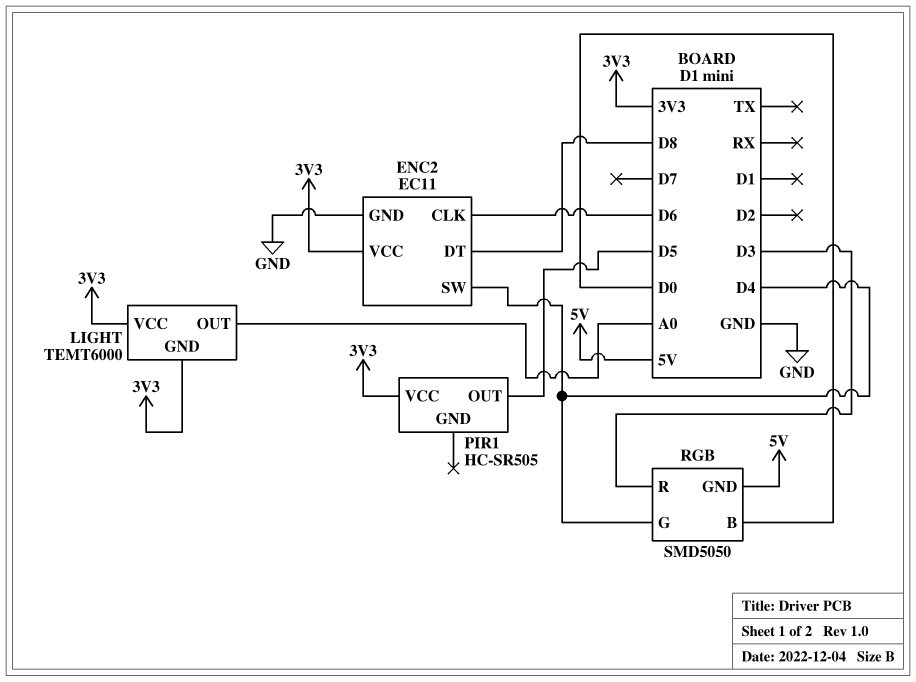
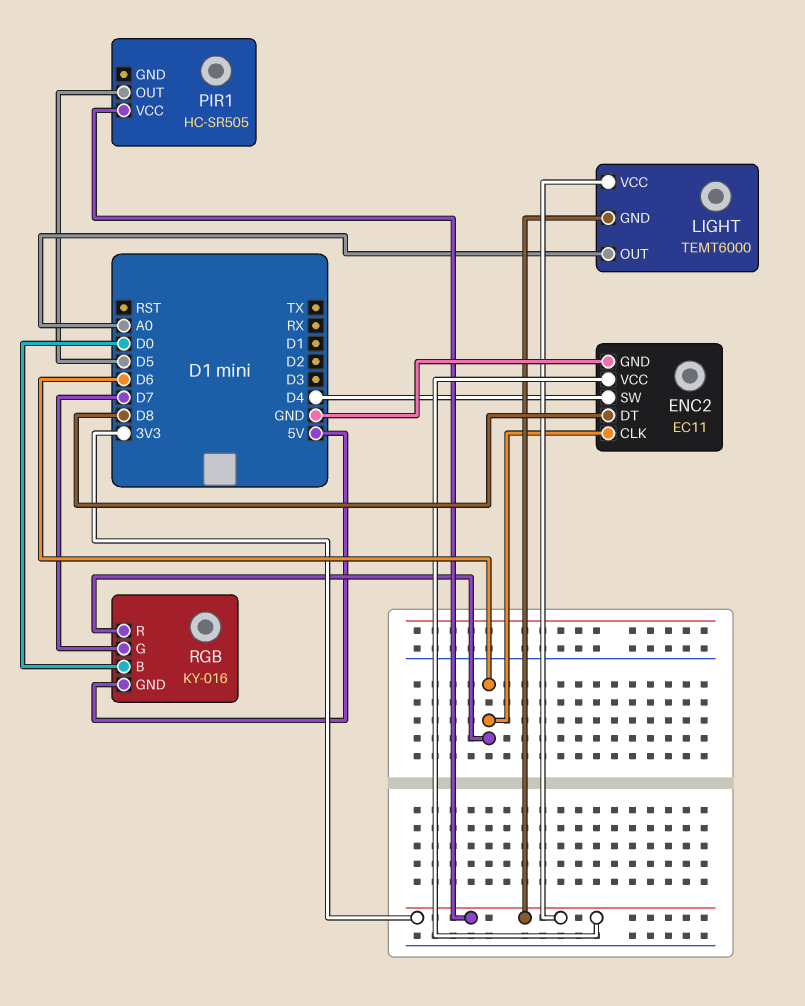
RGB: SMD5050 -> KY-016
RGB pin G: D4 -> D7
RGB pin R: D3 -> D6

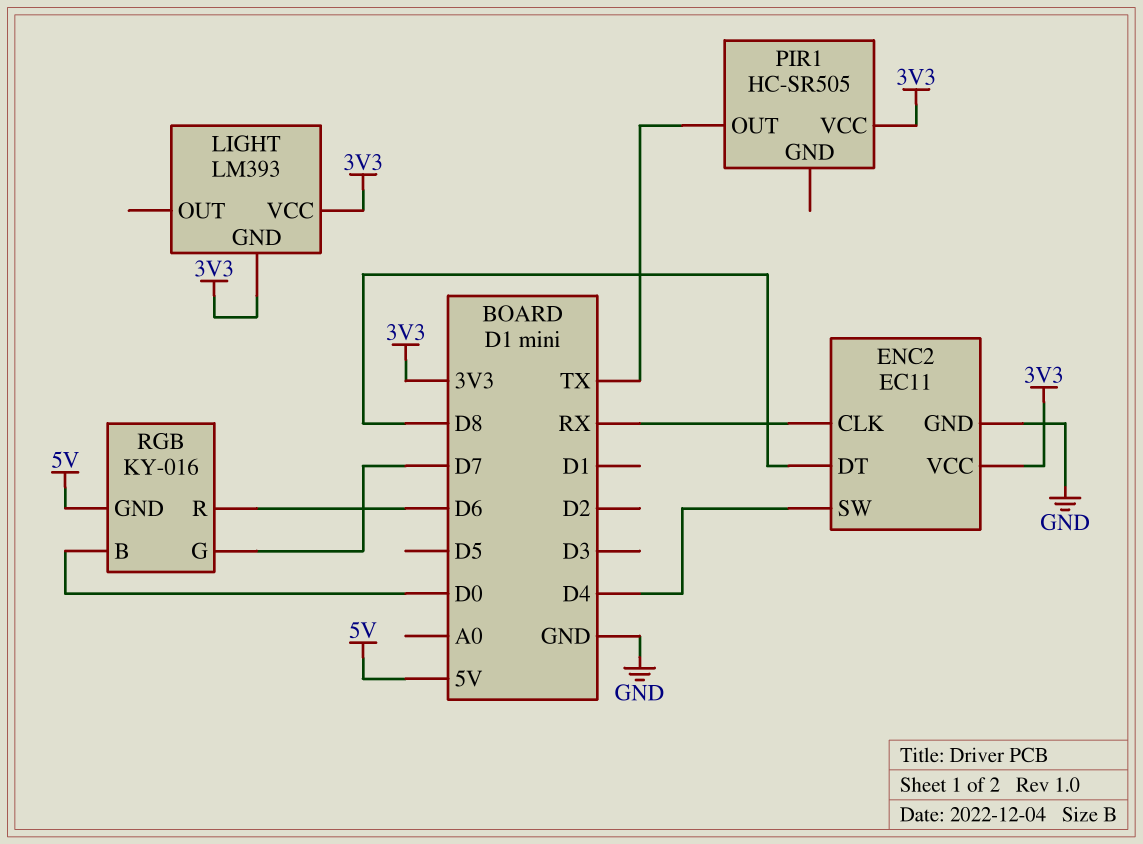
ENC2 pin CLK: D6 -> RX
LIGHT: TEMT6000 -> LM393
LIGHT pin OUT: A0 -> none
PIR1 pin OUT: D5 -> TX

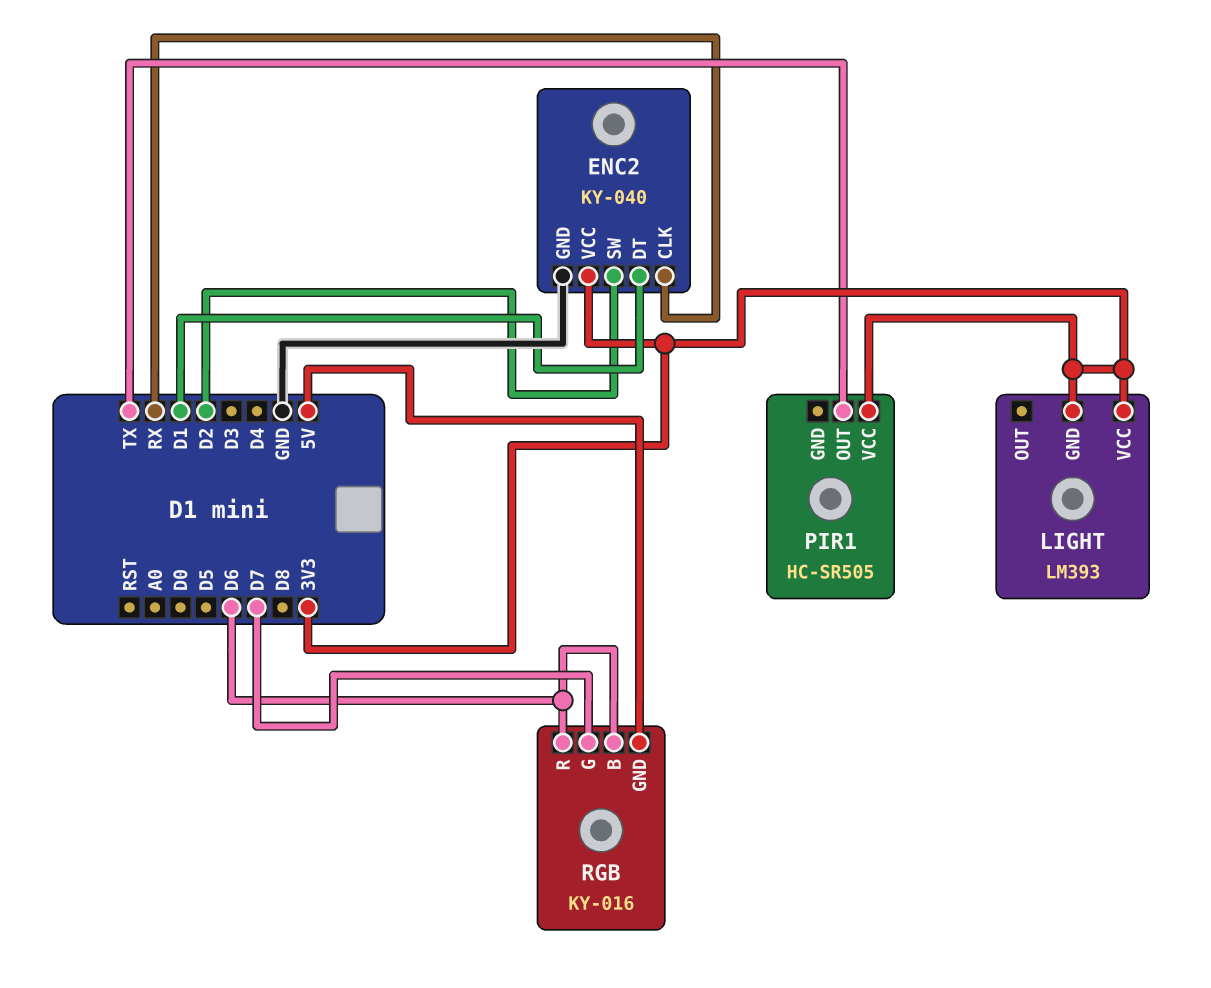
ENC2: EC11 -> KY-040
ENC2 pin DT: D8 -> D1
ENC2 pin SW: D4 -> D2
RGB pin B: D0 -> D6

